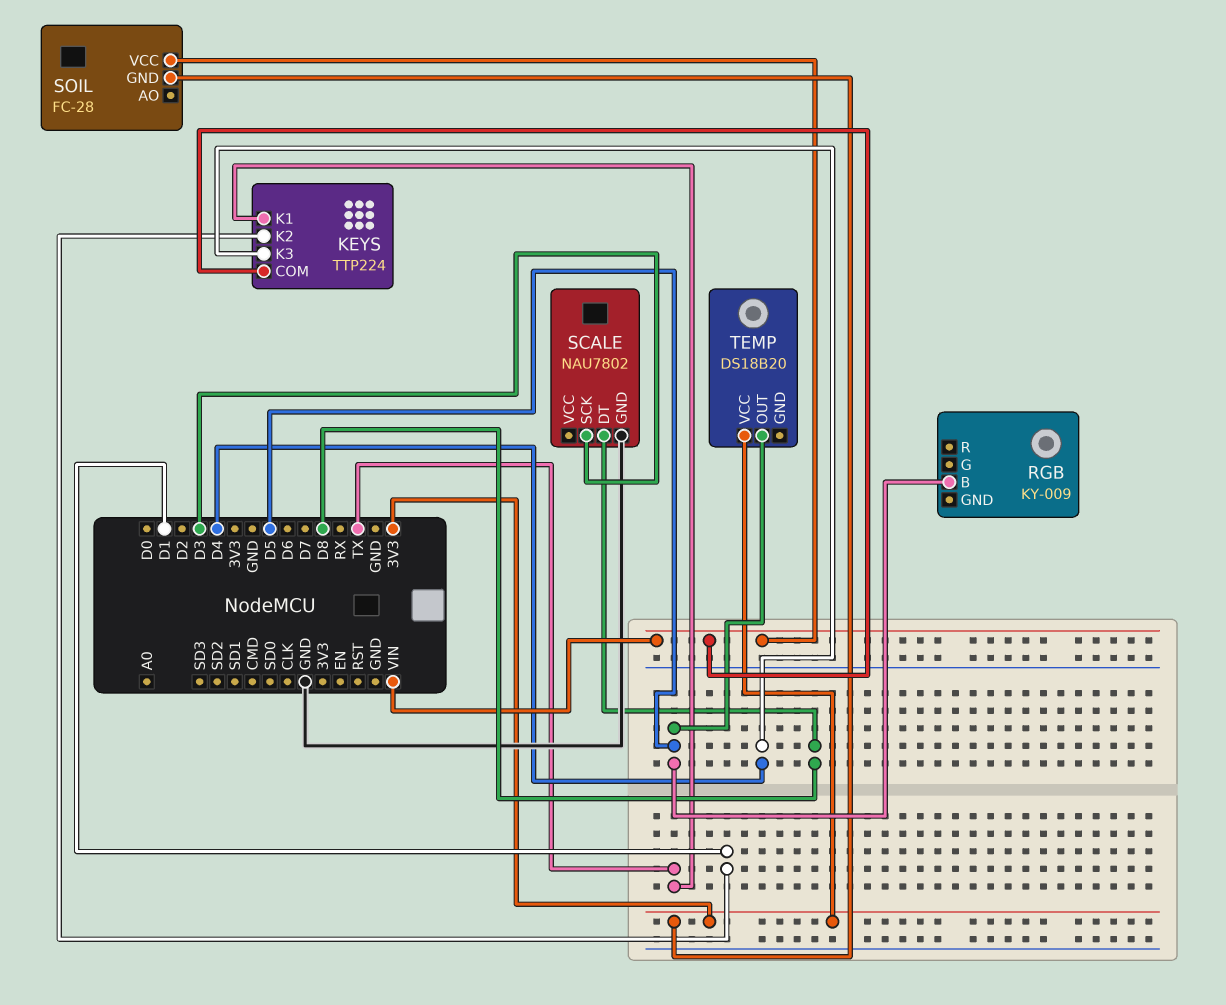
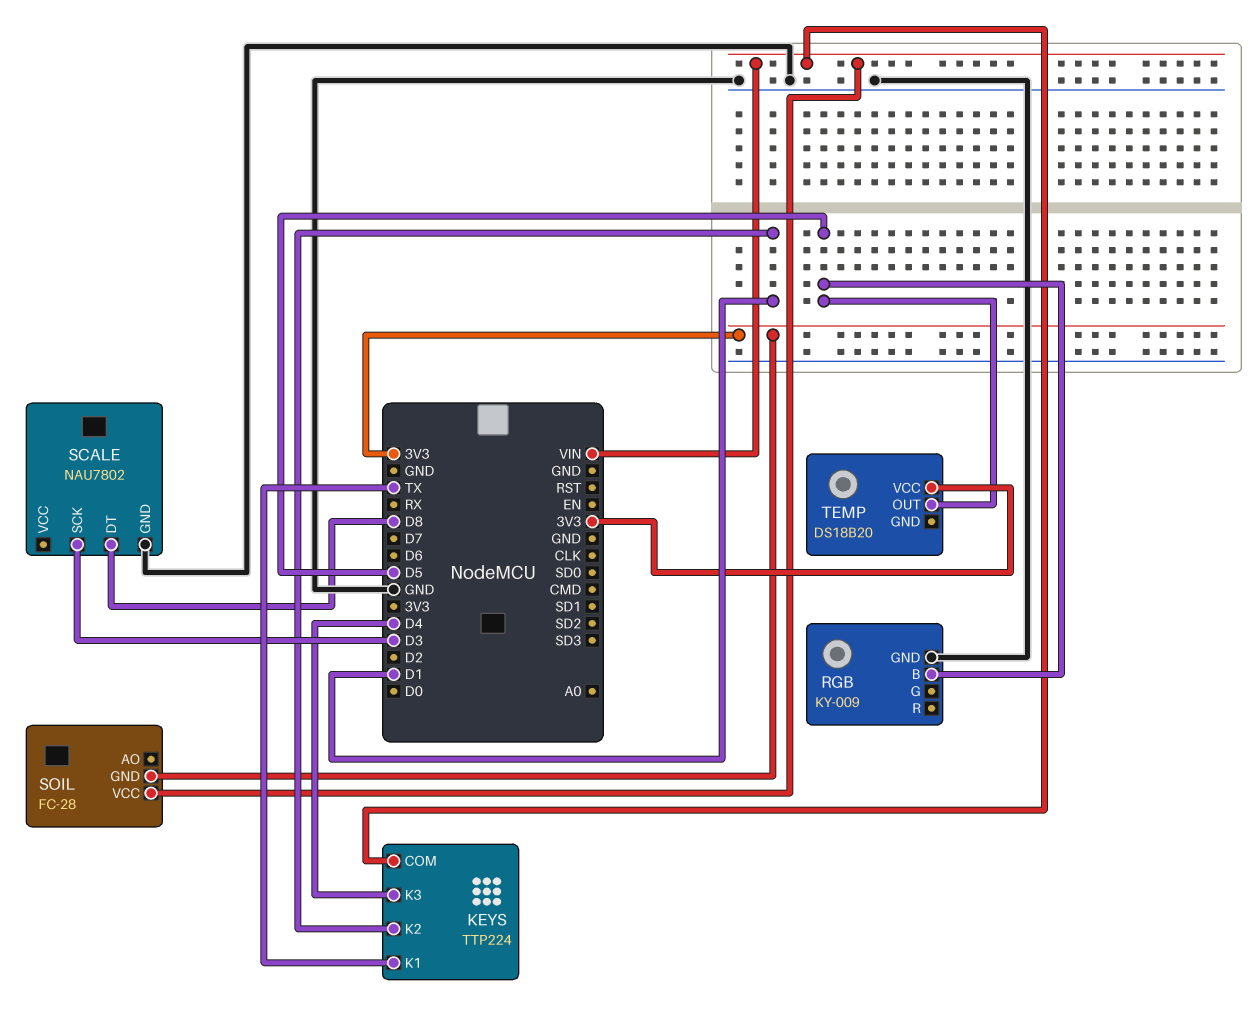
RGB pin GND: none -> GND

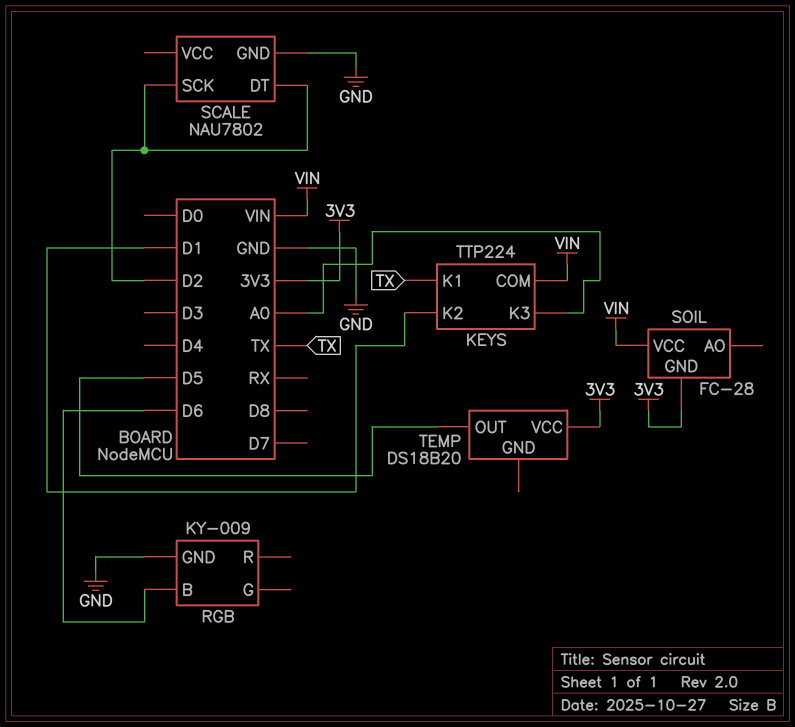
KEYS pin K3: D4 -> A0
RGB pin B: D5 -> D6
SCALE pin DT: D8 -> D2
SCALE pin SCK: D3 -> D2

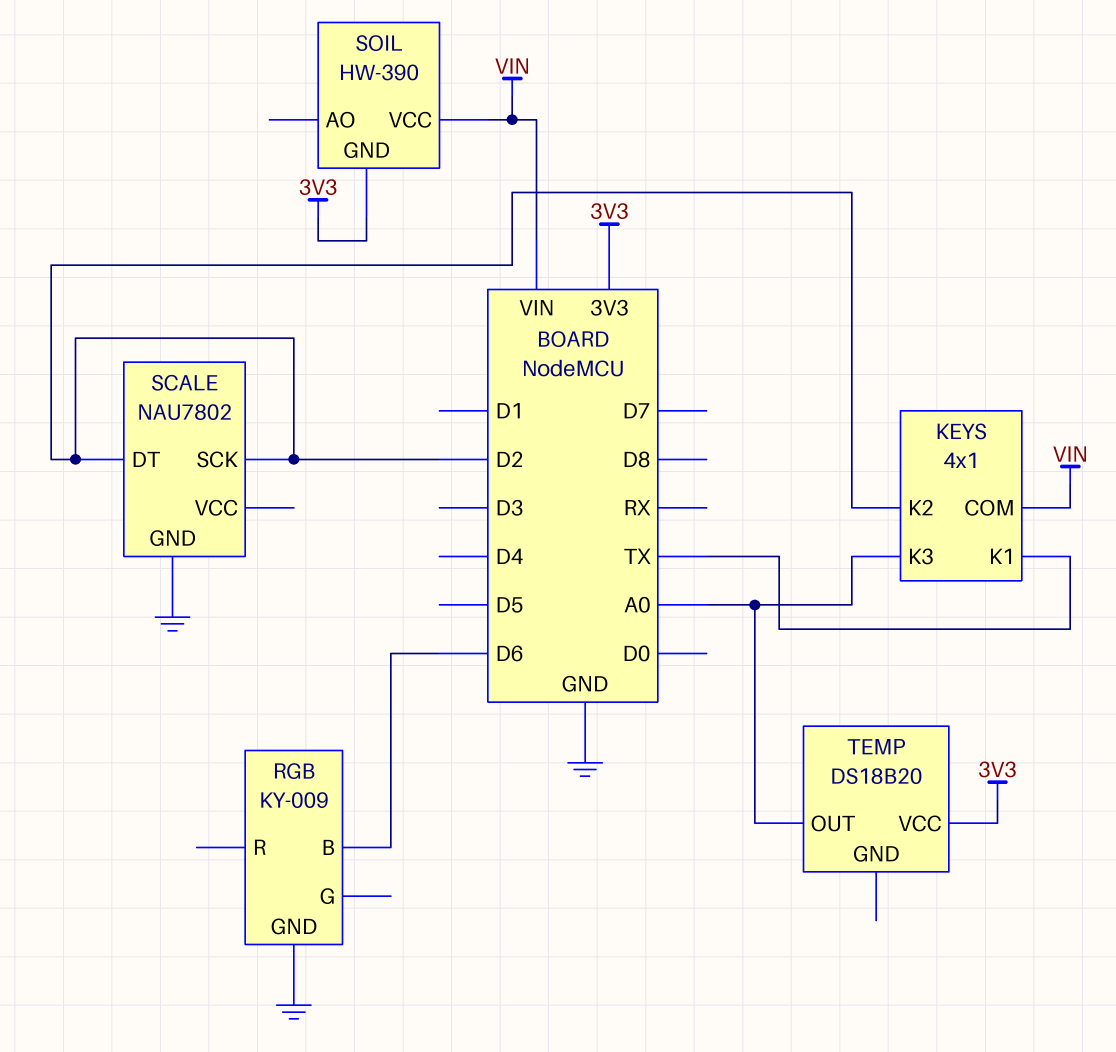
KEYS: TTP224 -> 4x1
KEYS pin K2: D1 -> D2
SOIL: FC-28 -> HW-390
TEMP pin OUT: D5 -> A0

